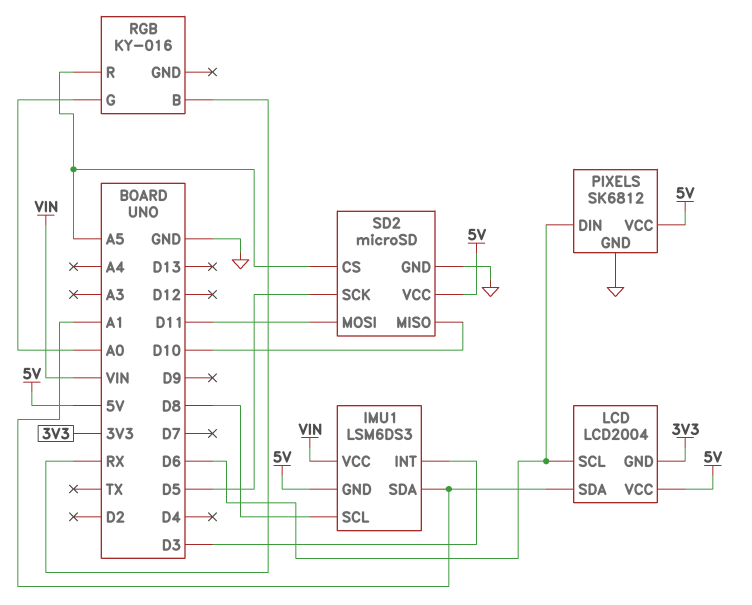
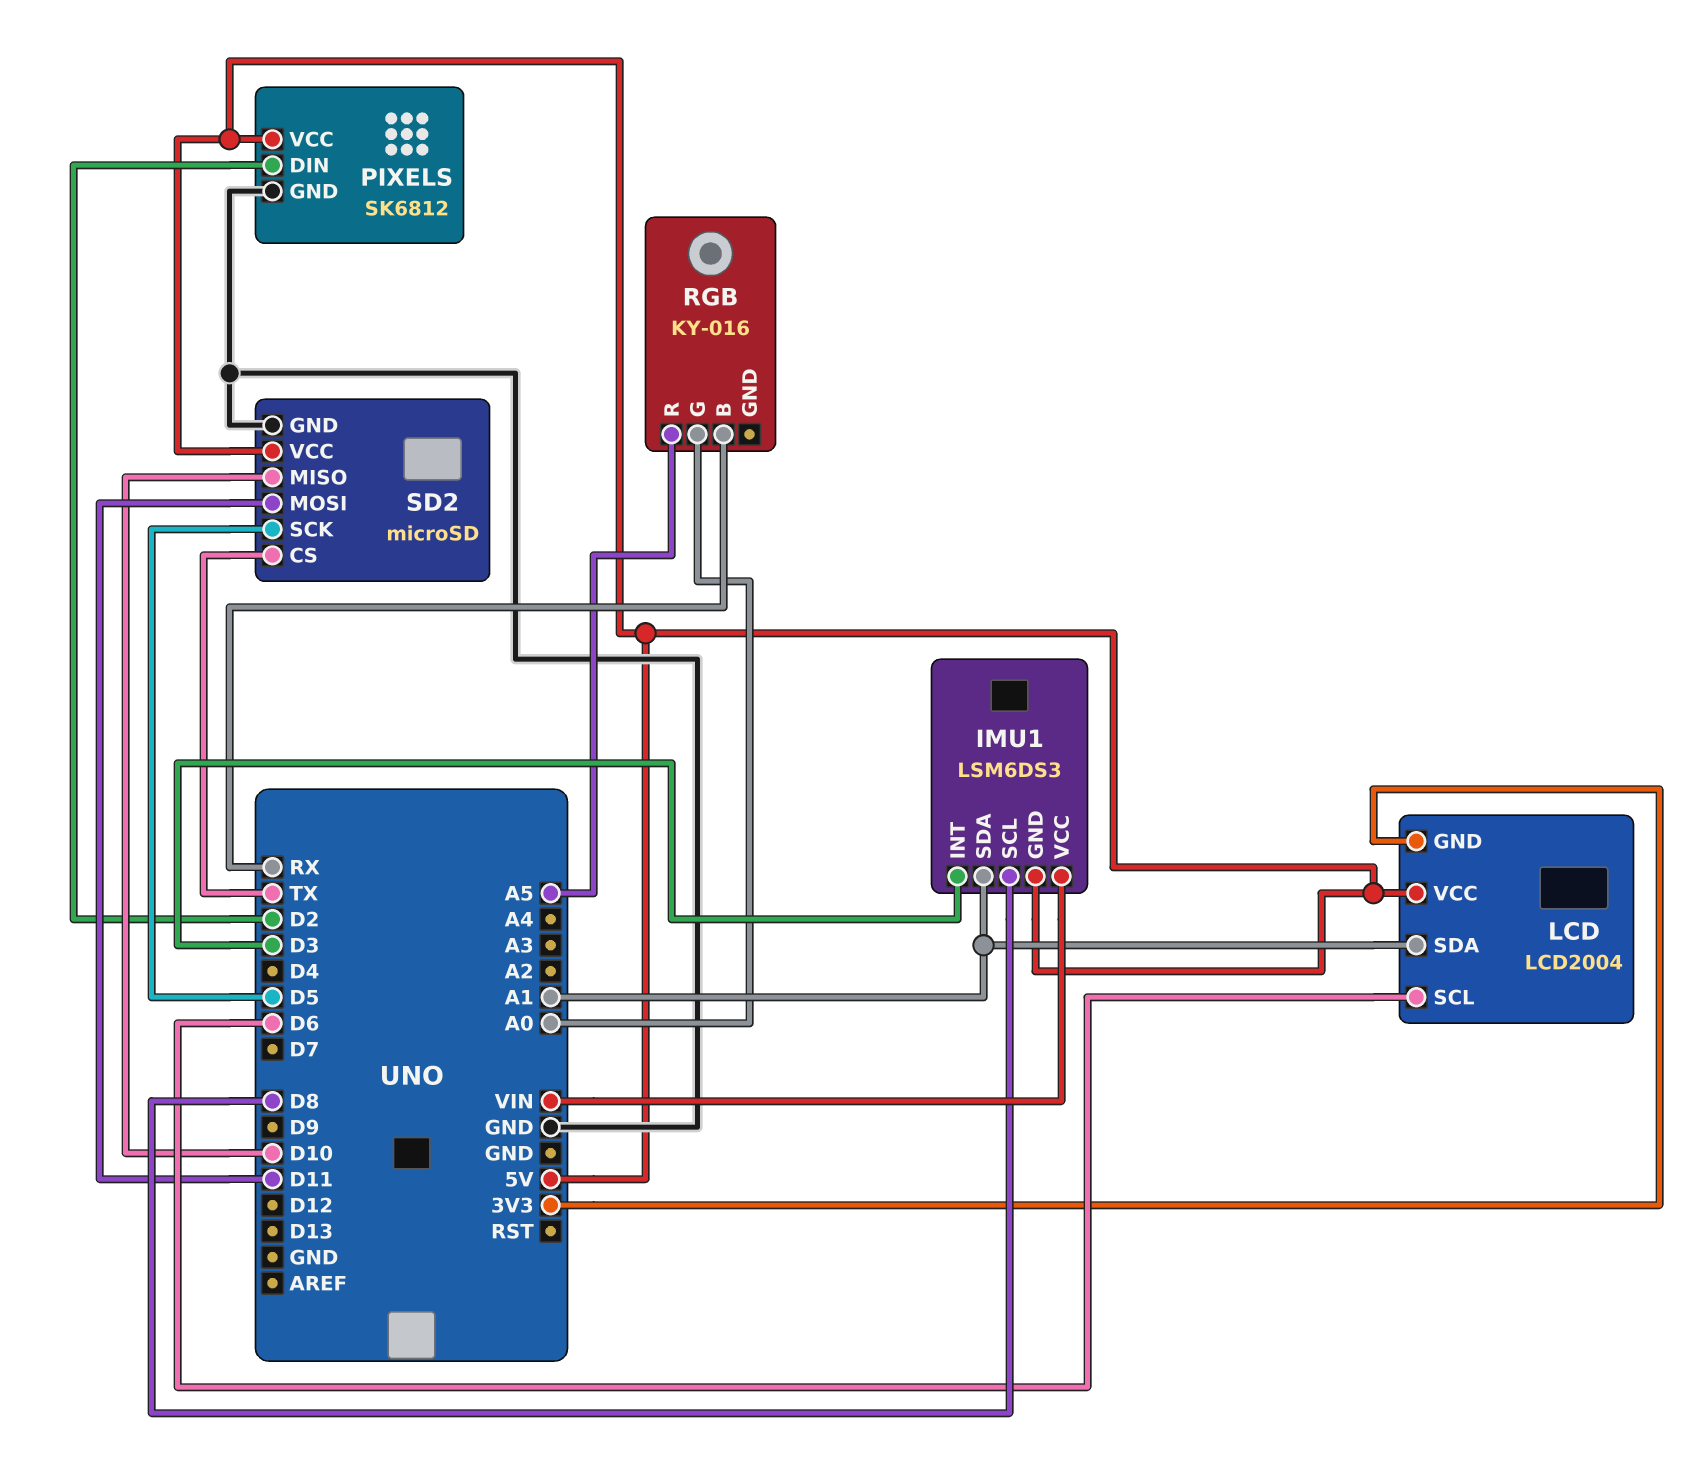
PIXELS pin DIN: D6 -> D2
SD2 pin CS: A5 -> TX

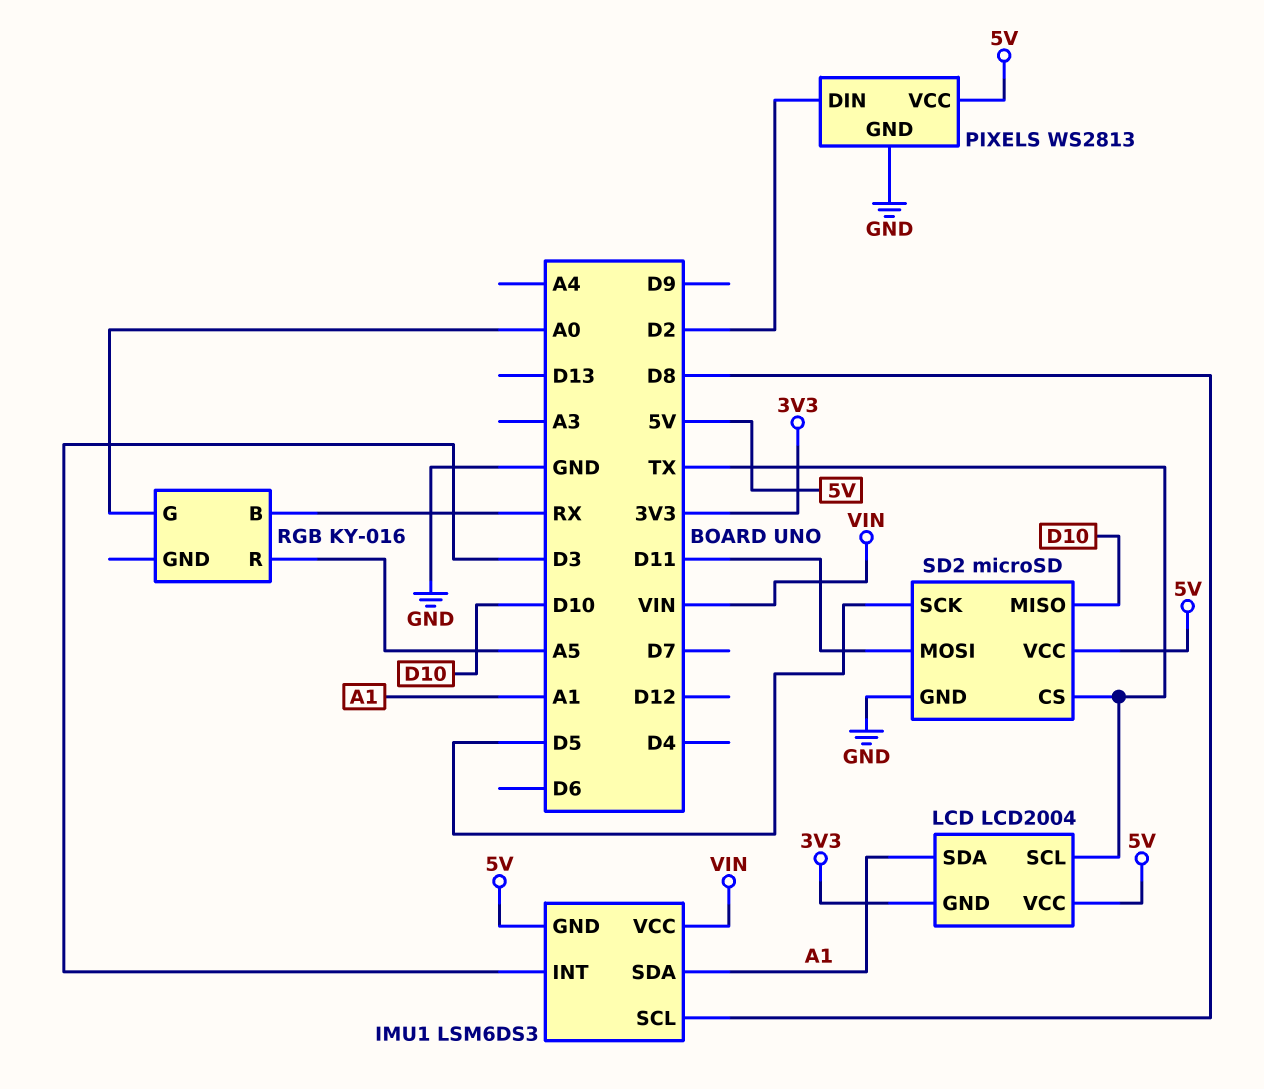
LCD pin SCL: D6 -> TX
PIXELS: SK6812 -> WS2813

